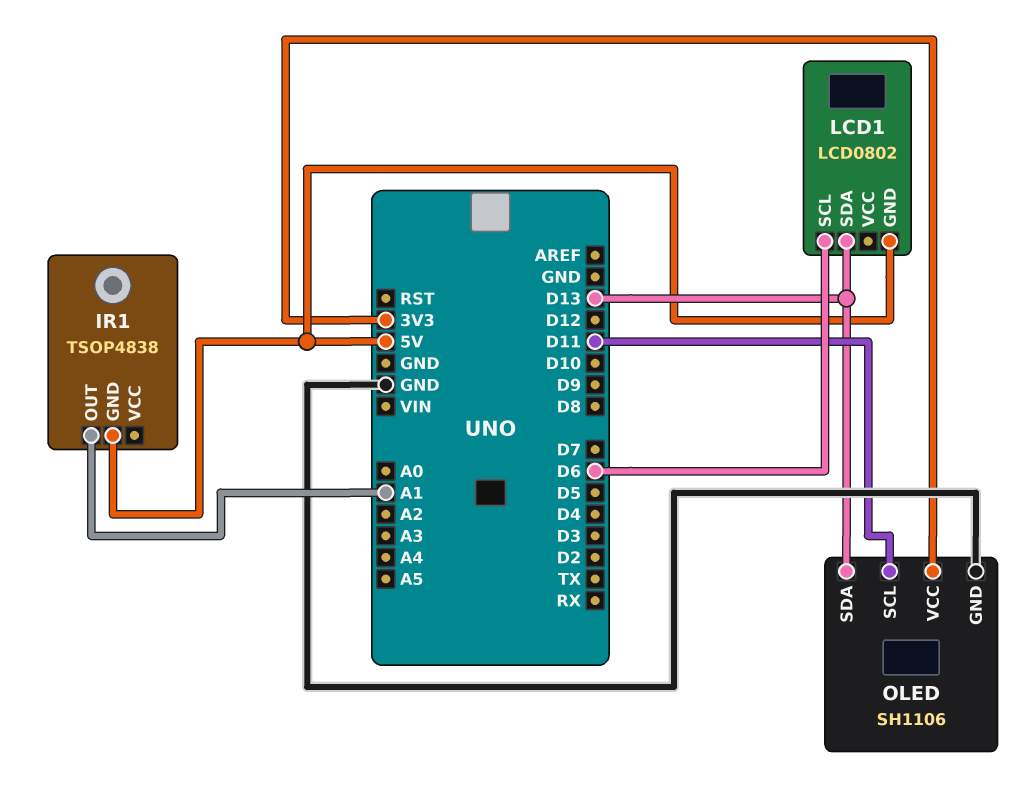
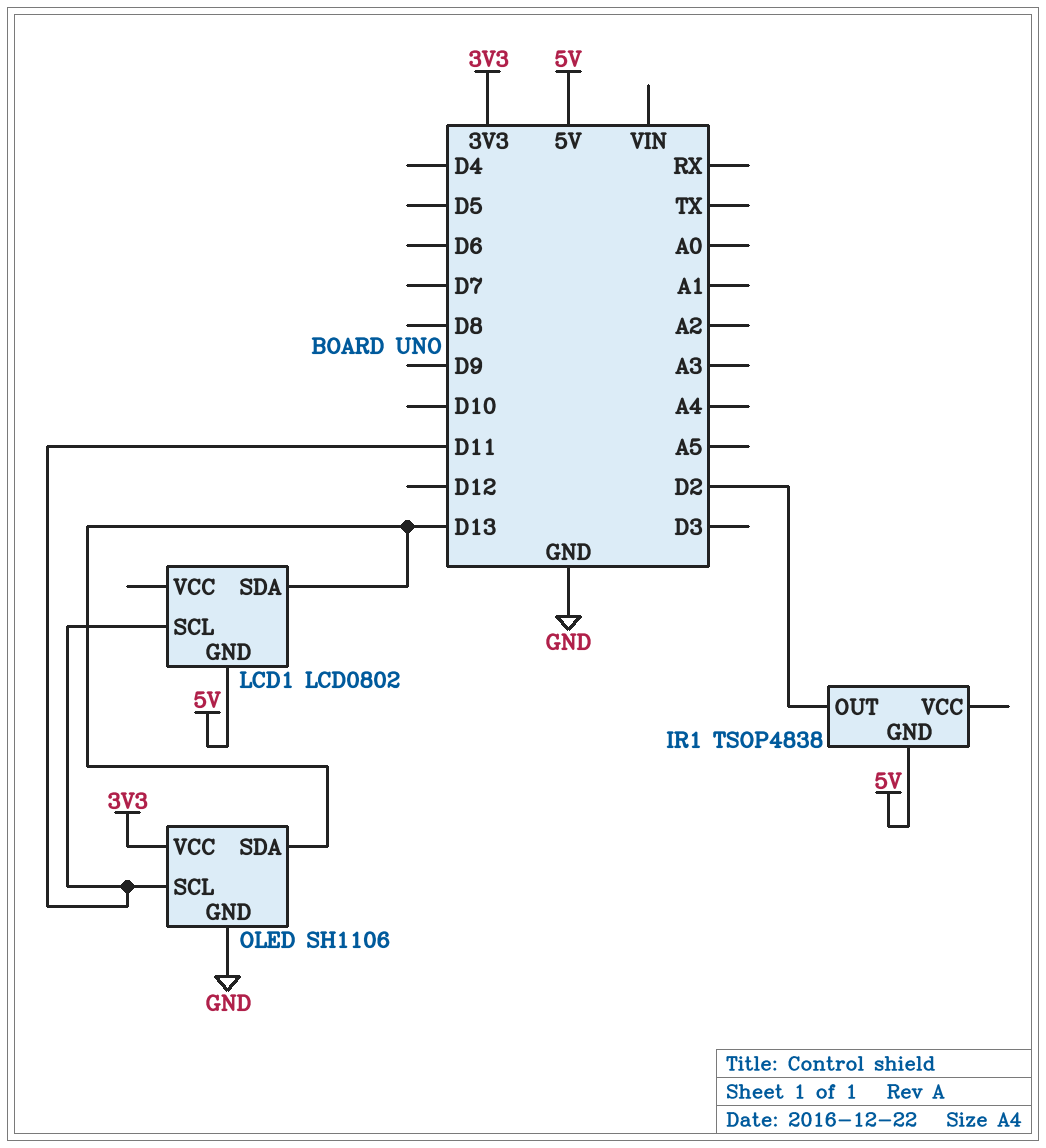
IR1 pin OUT: A1 -> D2
LCD1 pin SCL: D6 -> D11

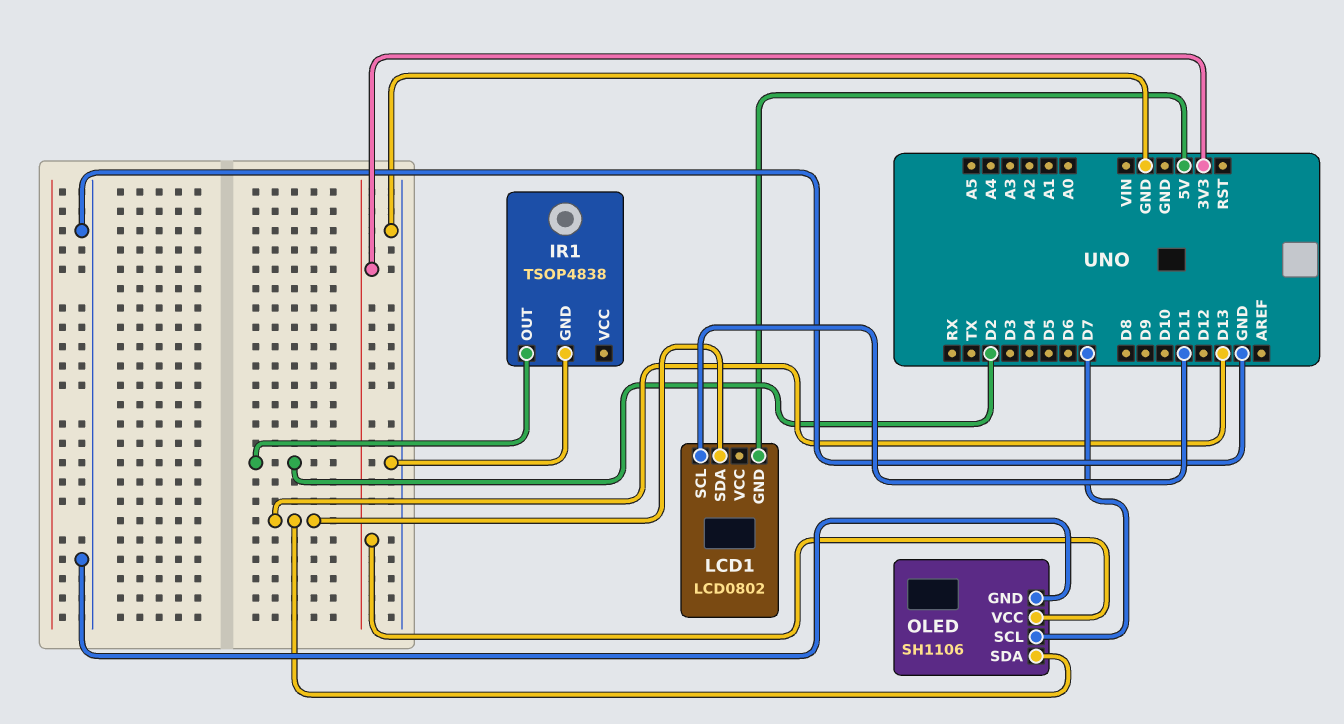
IR1 pin GND: 5V -> GND
OLED pin SCL: D11 -> D7

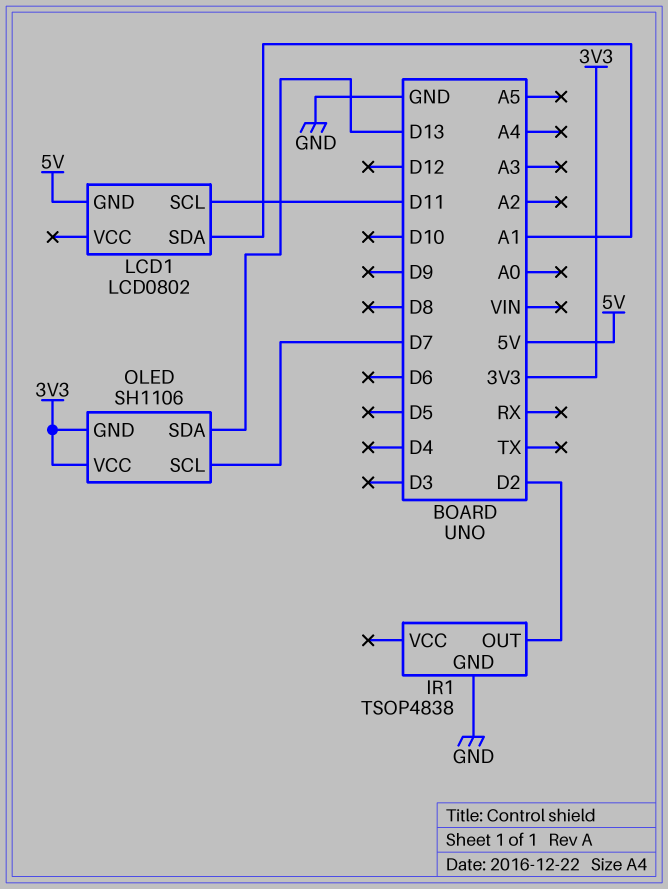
LCD1 pin SDA: D13 -> A1
OLED pin GND: GND -> 3V3

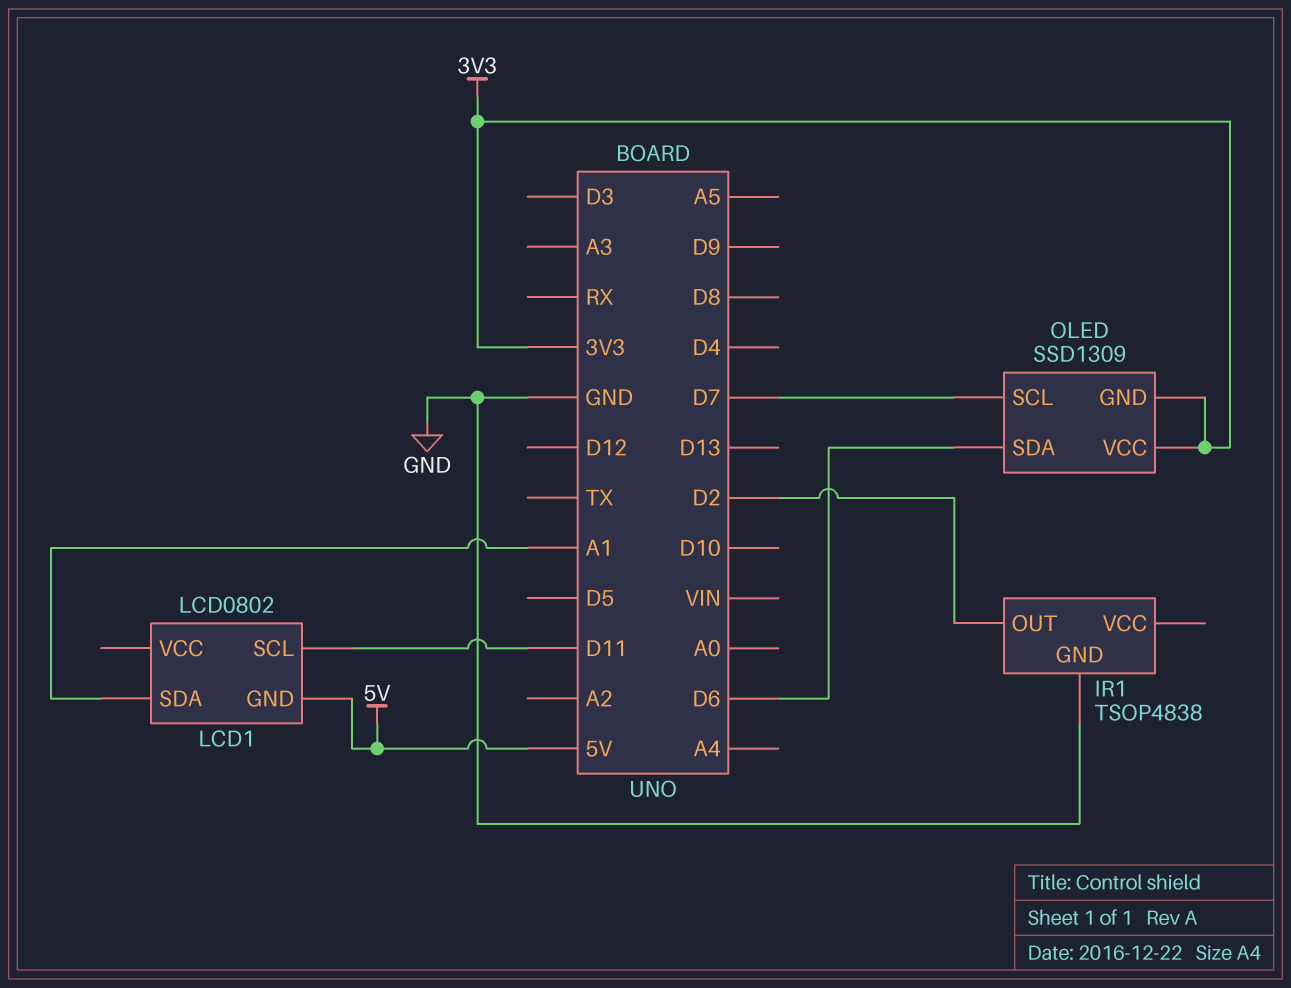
OLED: SH1106 -> SSD1309
OLED pin SDA: D13 -> D6

